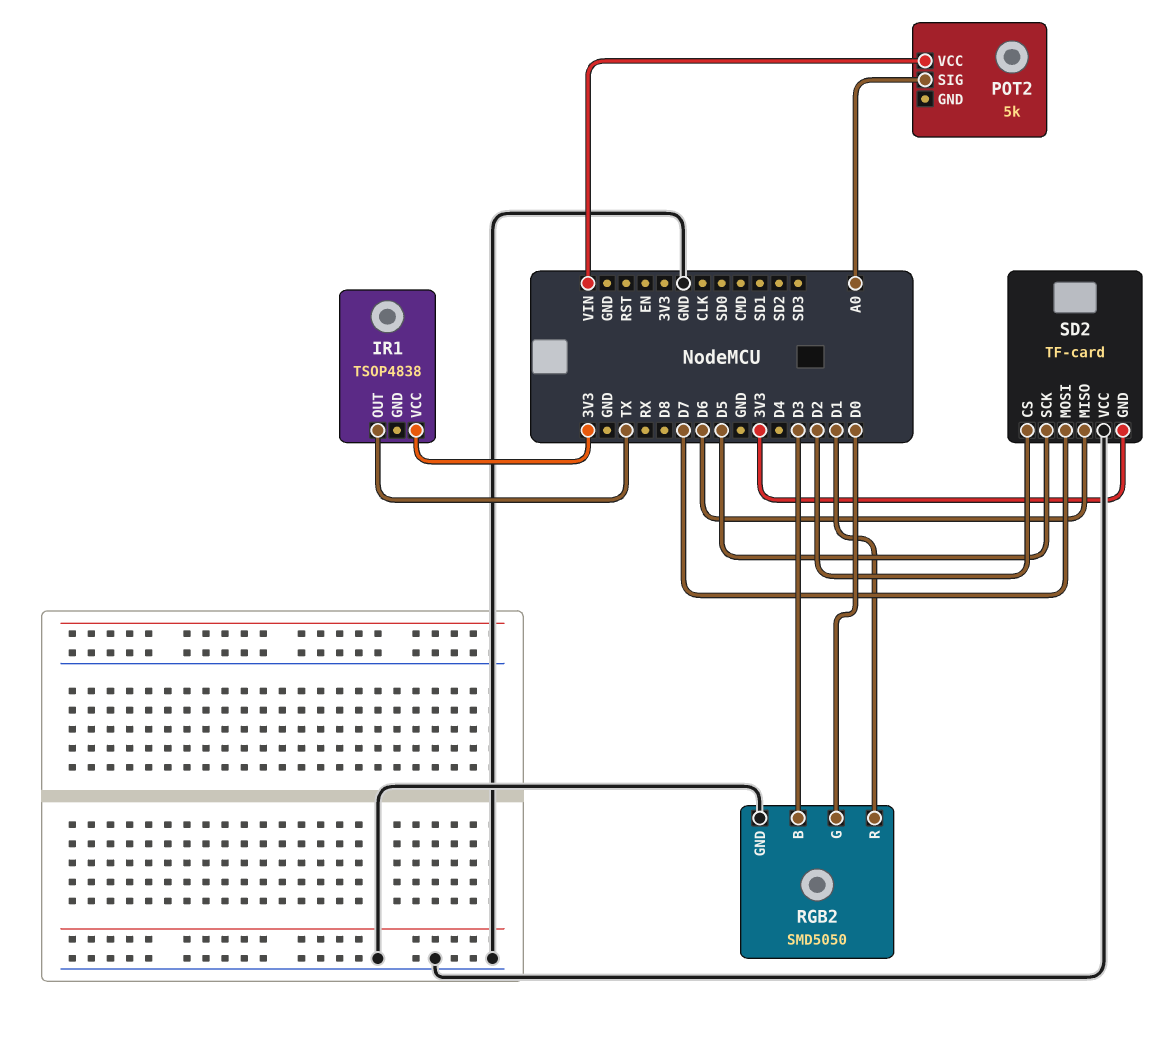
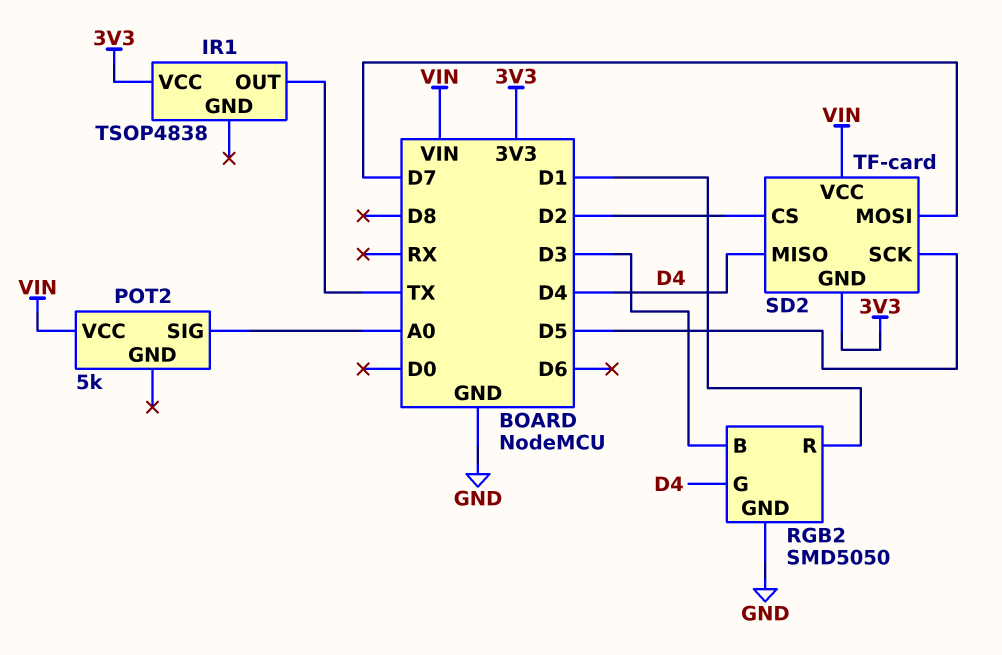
RGB2 pin G: D0 -> D4
SD2 pin MISO: D6 -> D4
SD2 pin VCC: GND -> VIN

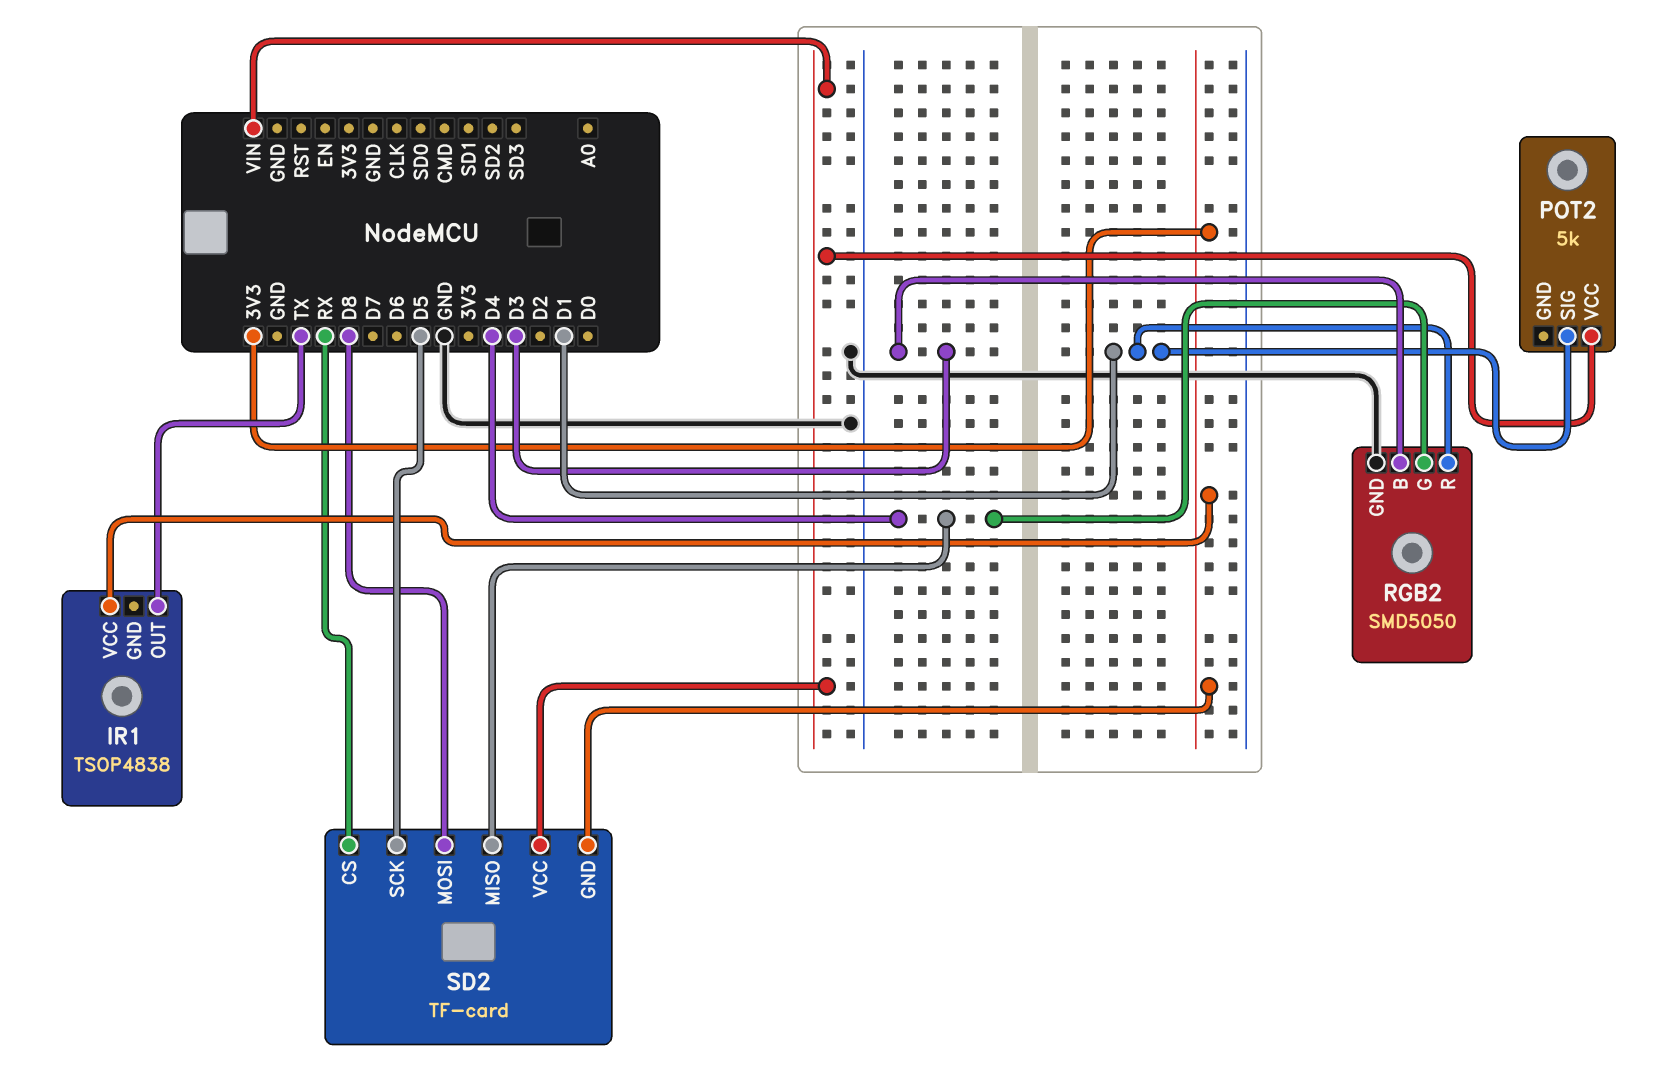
POT2 pin SIG: A0 -> D1
SD2 pin CS: D2 -> RX
SD2 pin MOSI: D7 -> D8

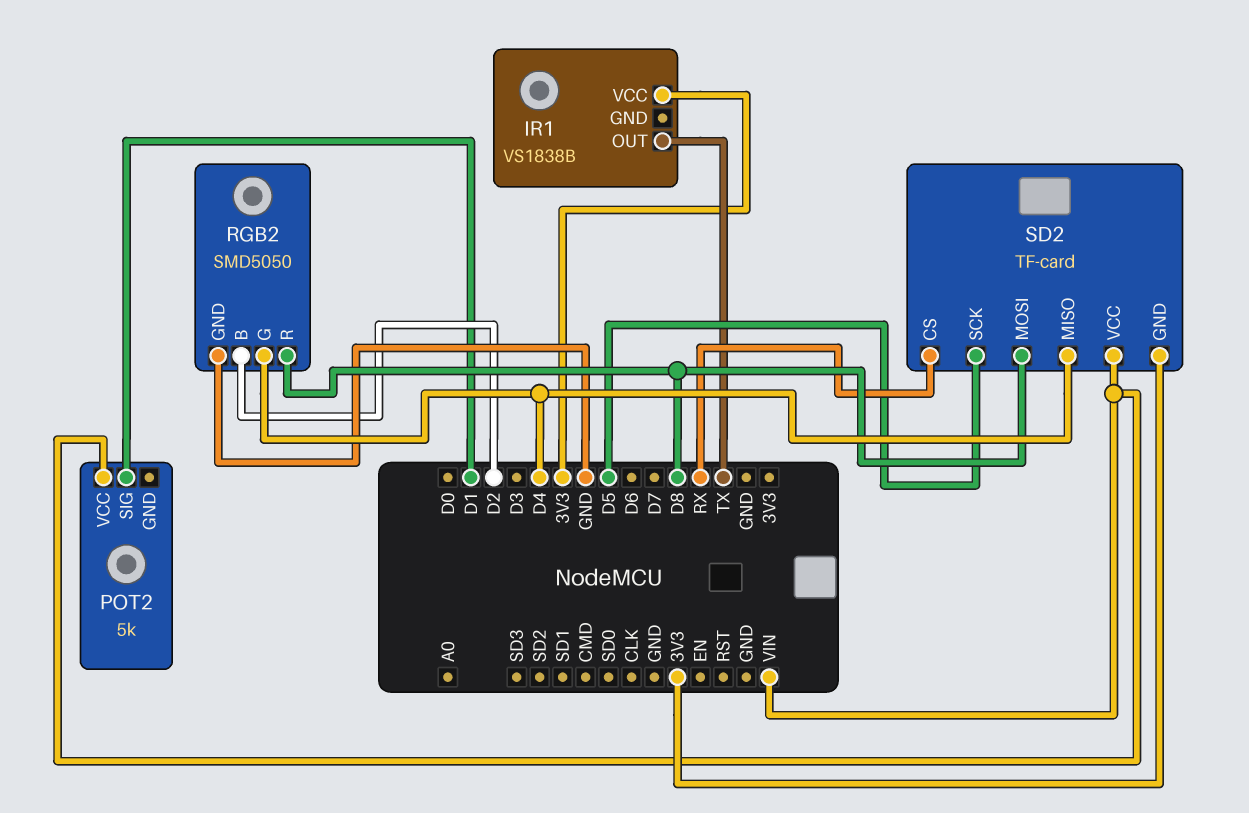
IR1: TSOP4838 -> VS1838B
RGB2 pin B: D3 -> D2
RGB2 pin R: D1 -> D8

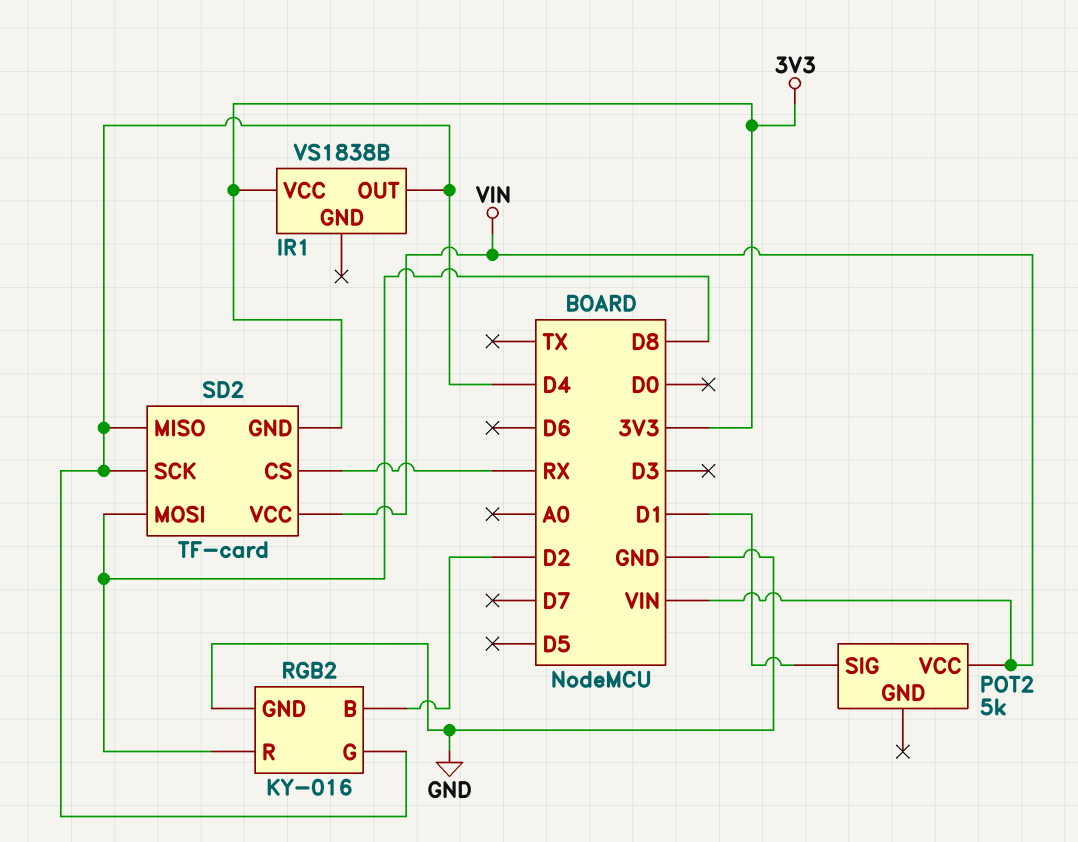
IR1 pin OUT: TX -> D4
RGB2: SMD5050 -> KY-016
SD2 pin SCK: D5 -> D4

